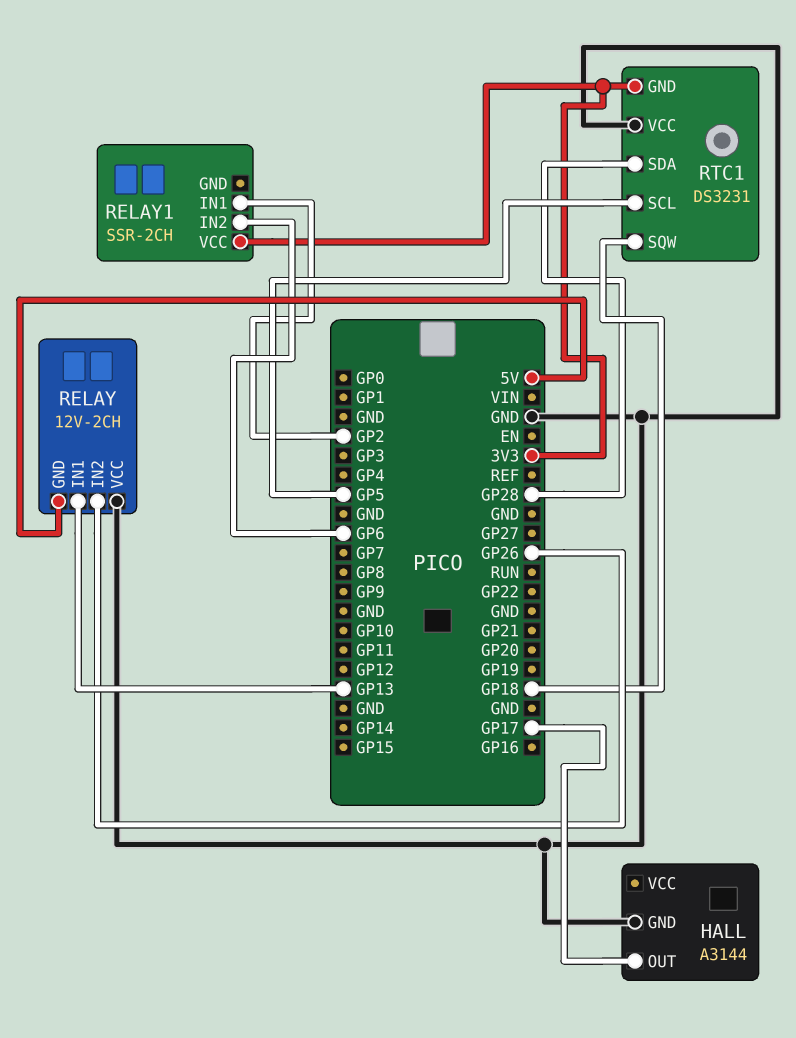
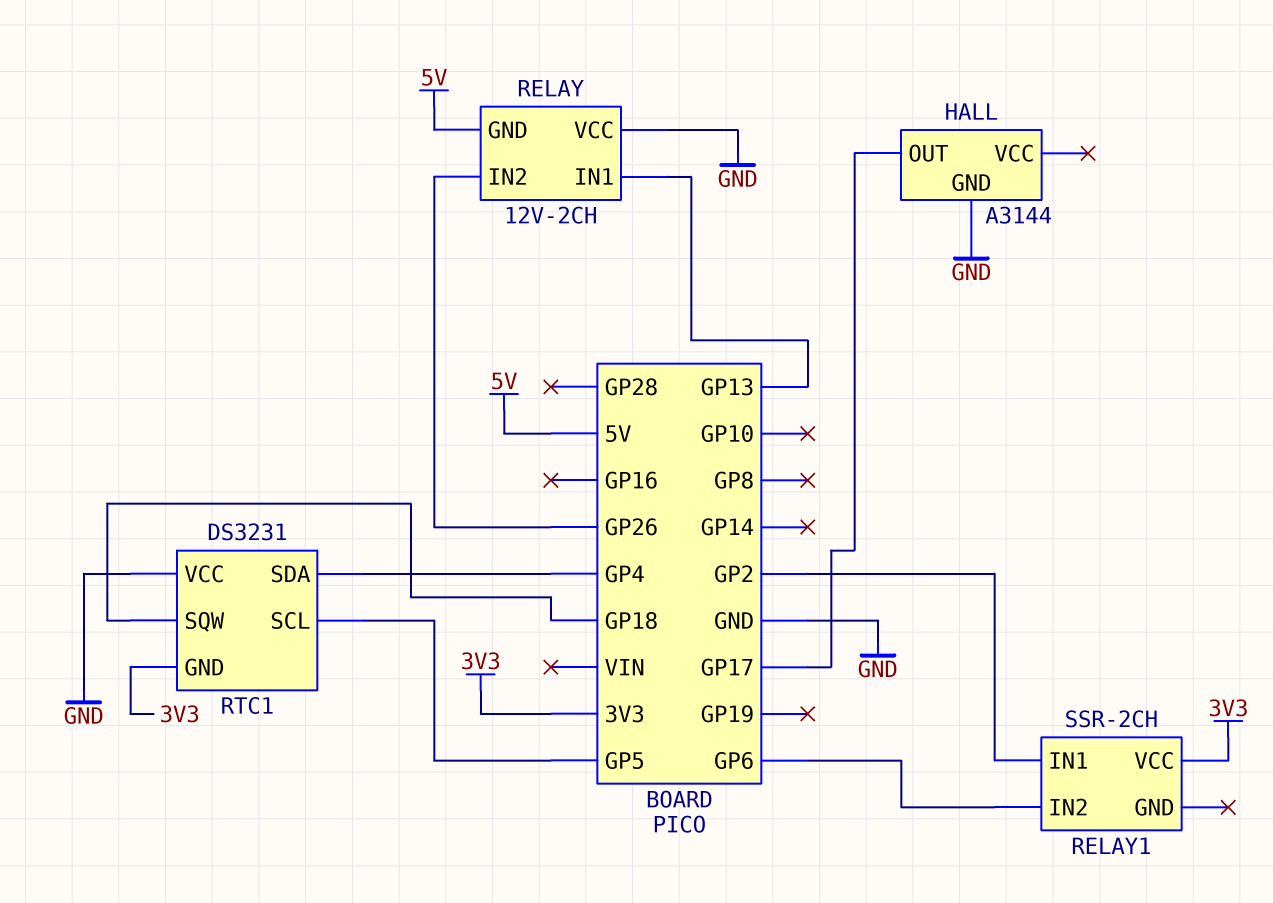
RTC1 pin SDA: GP28 -> GP4

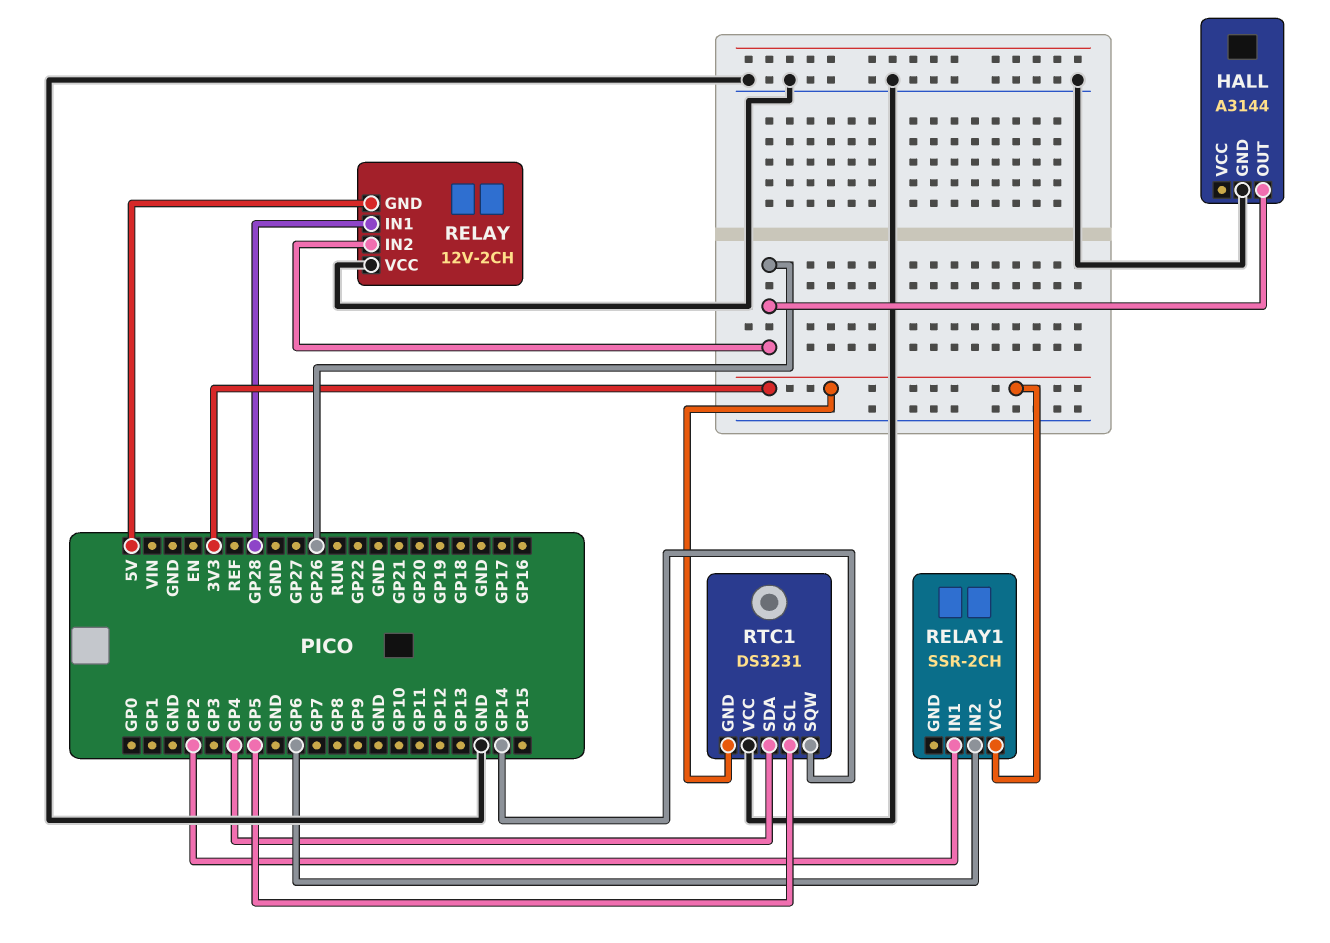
HALL pin OUT: GP17 -> GP26
RELAY pin IN1: GP13 -> GP28
RTC1 pin SQW: GP18 -> GP14

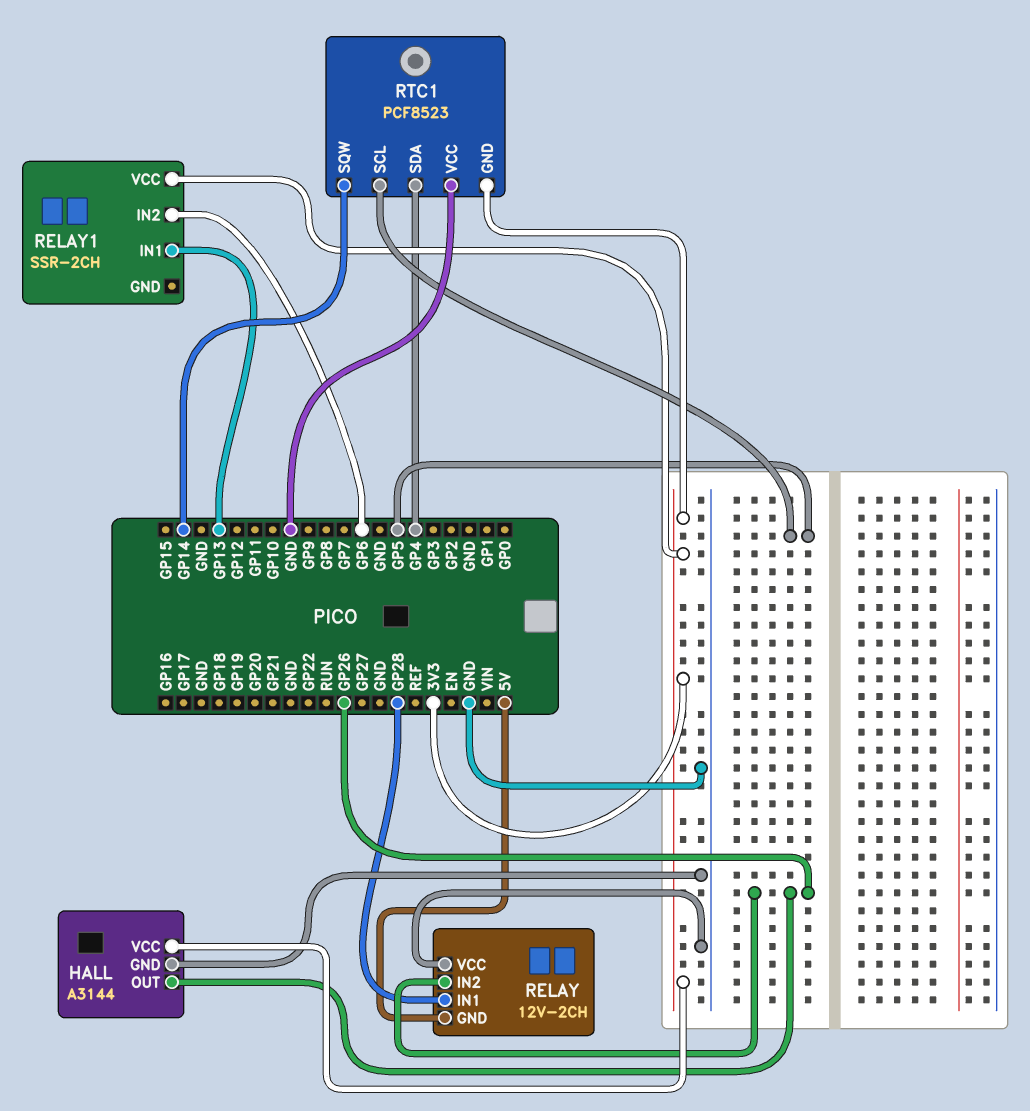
HALL pin VCC: none -> 3V3
RELAY1 pin IN1: GP2 -> GP13
RTC1: DS3231 -> PCF8523

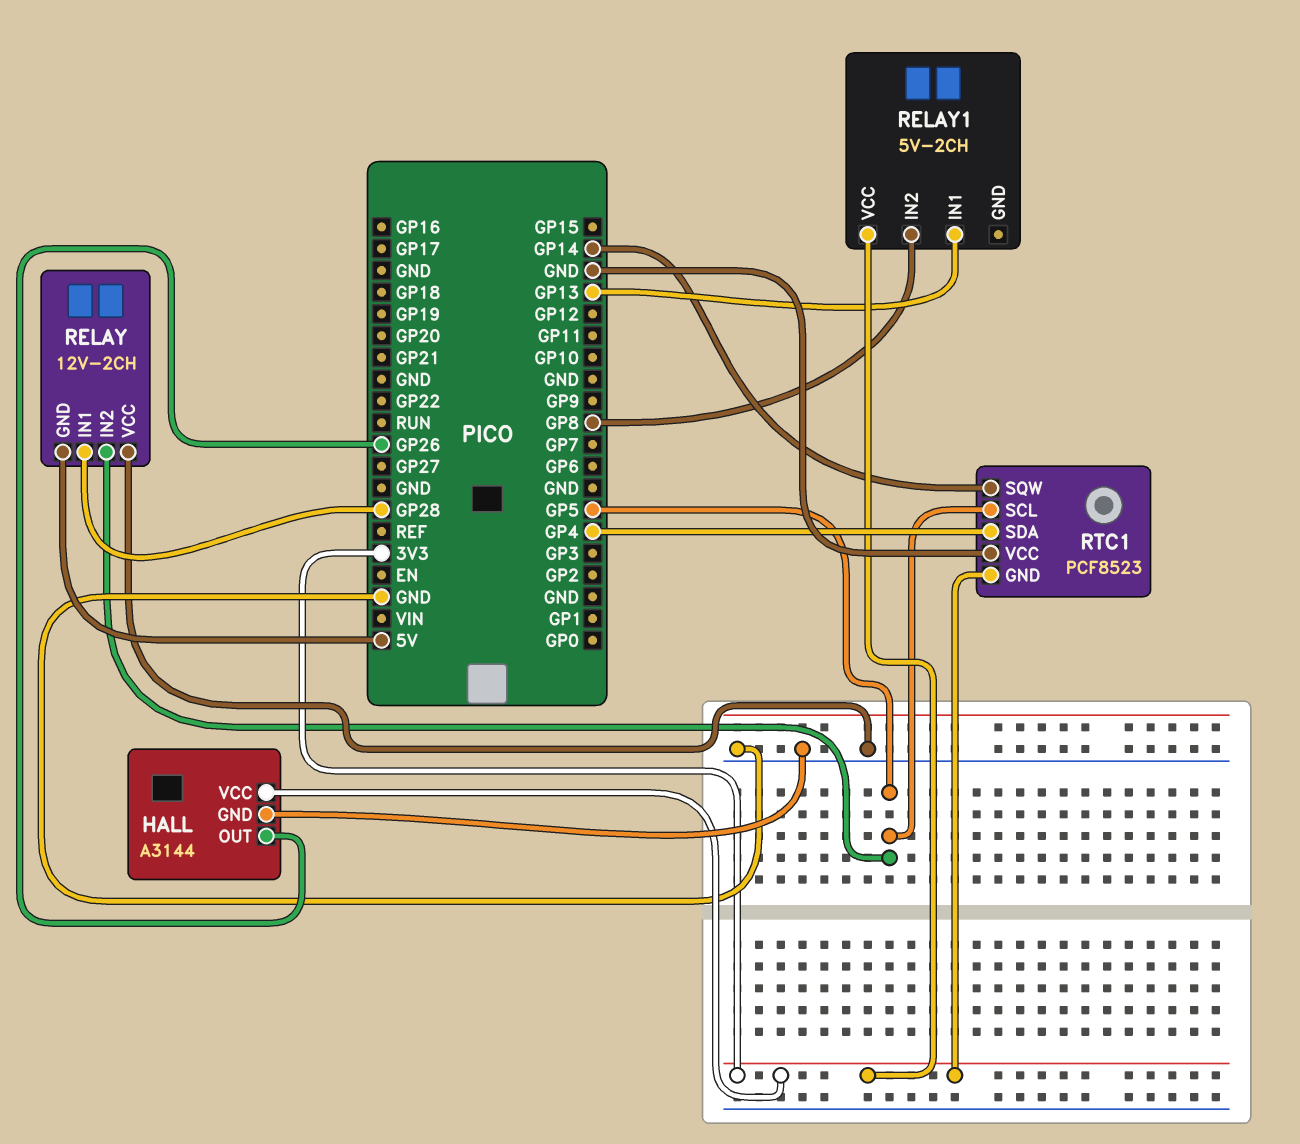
RELAY pin IN2: GP26 -> GP5
RELAY1: SSR-2CH -> 5V-2CH
RELAY1 pin IN2: GP6 -> GP8

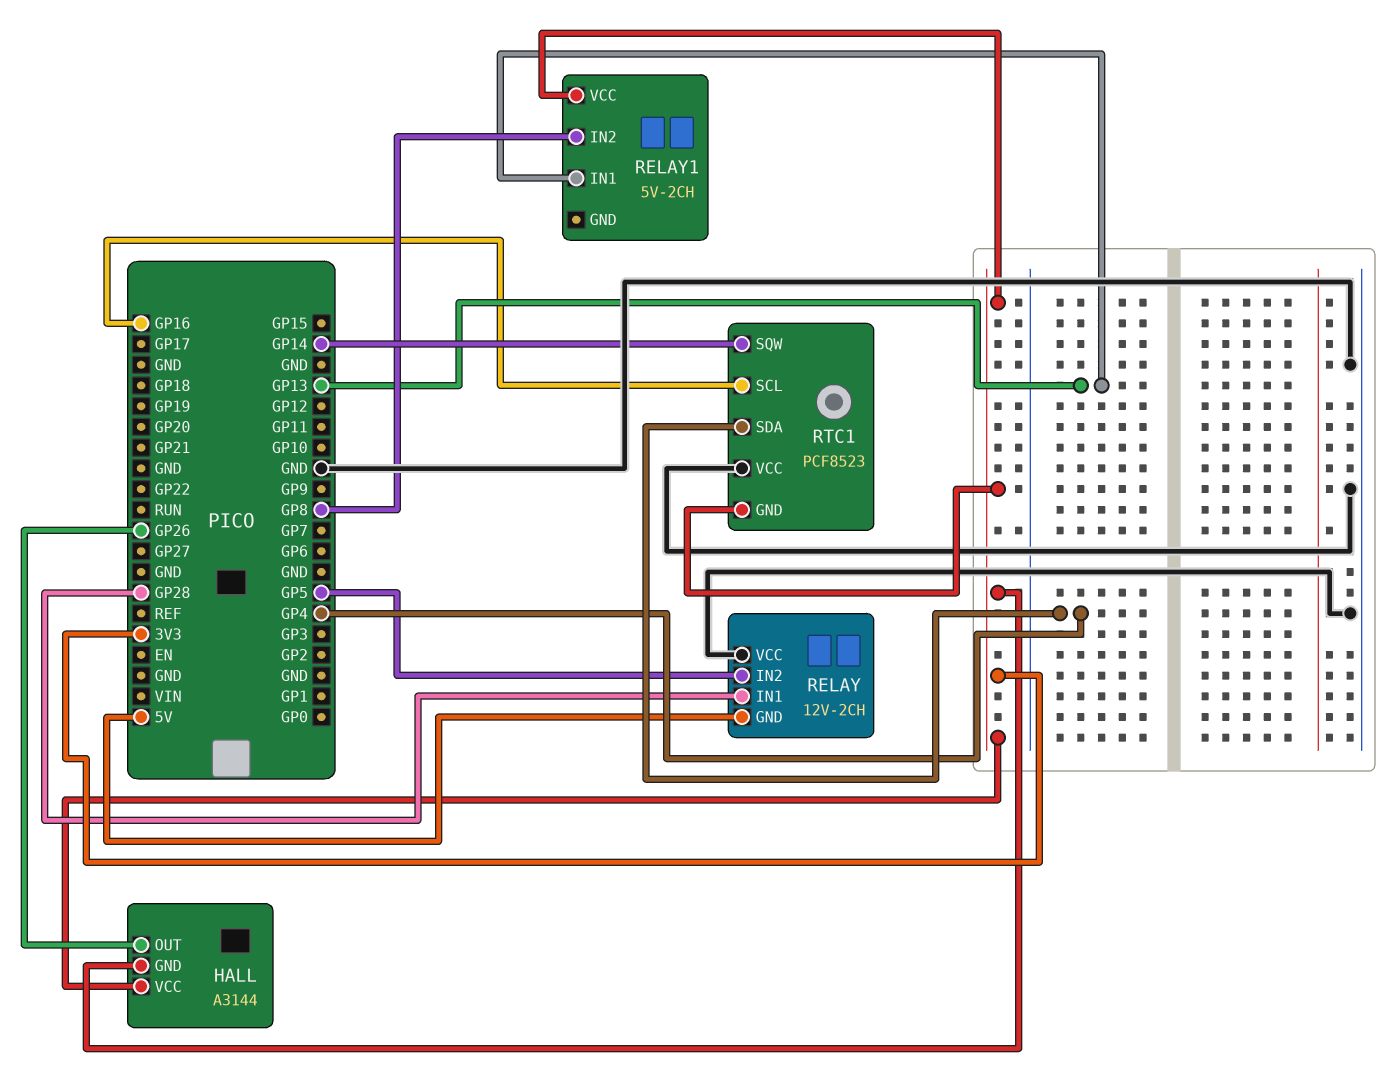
HALL pin GND: GND -> 3V3
RTC1 pin SCL: GP5 -> GP16

